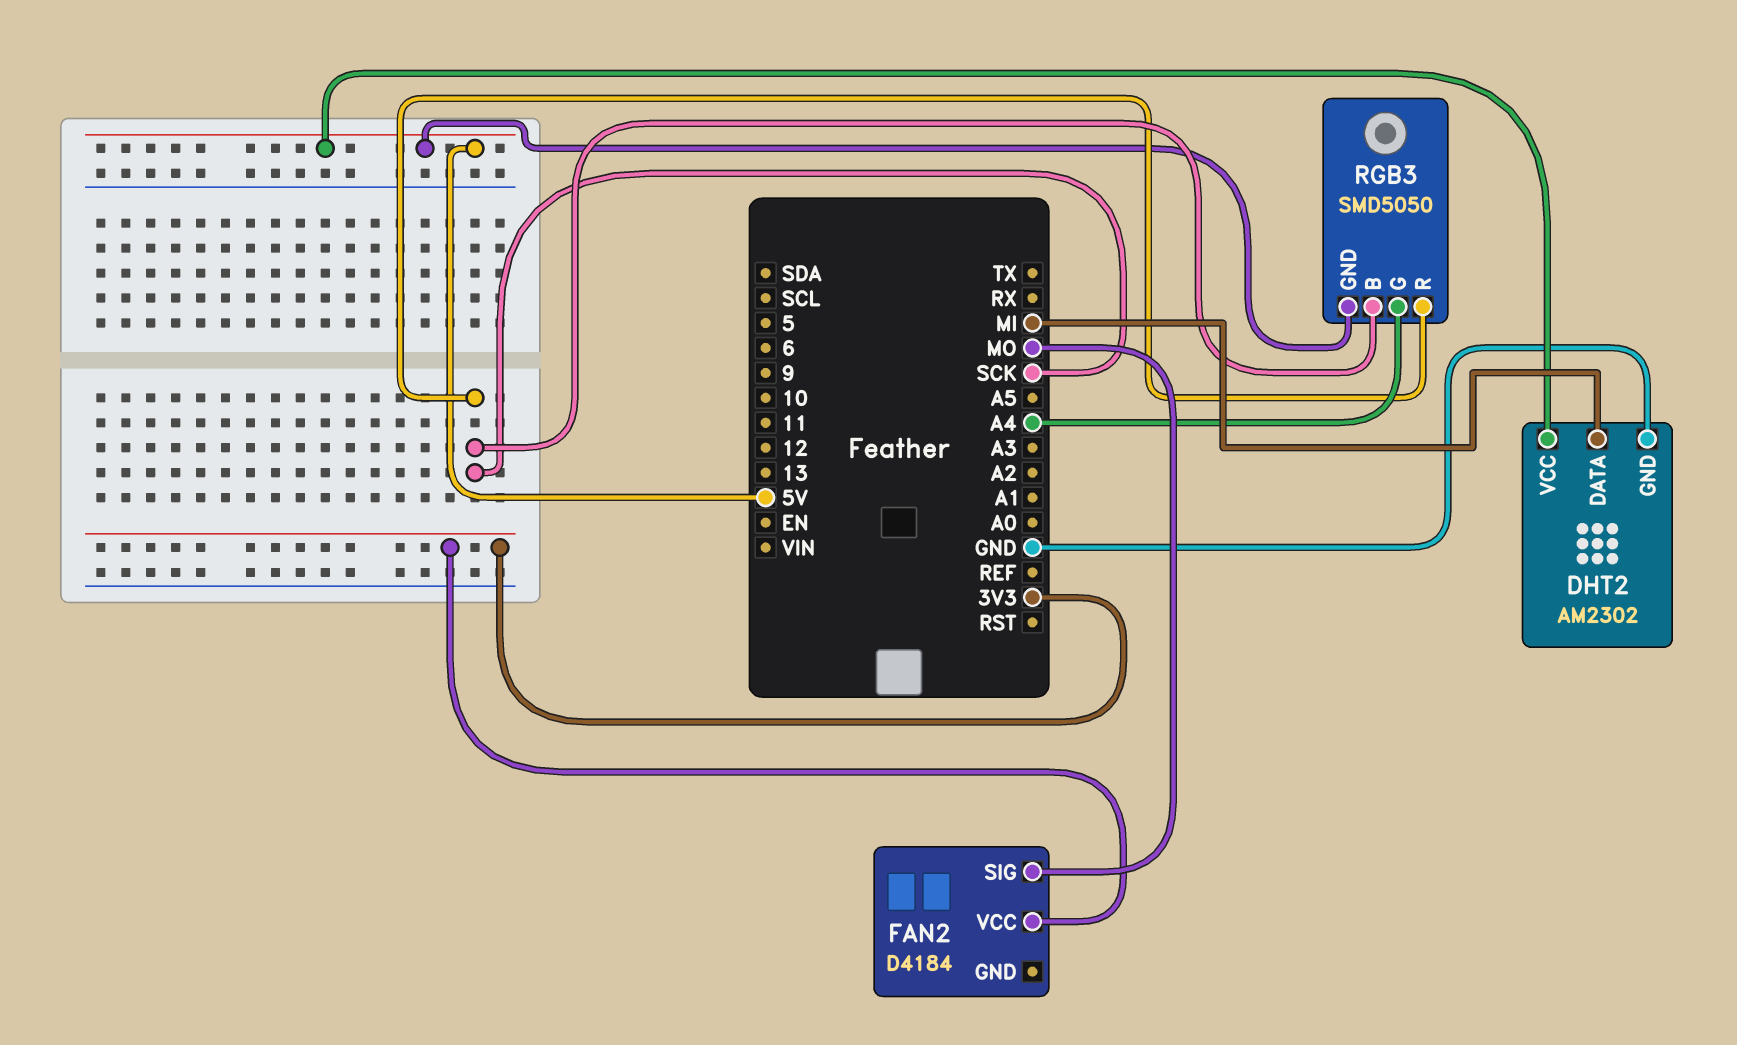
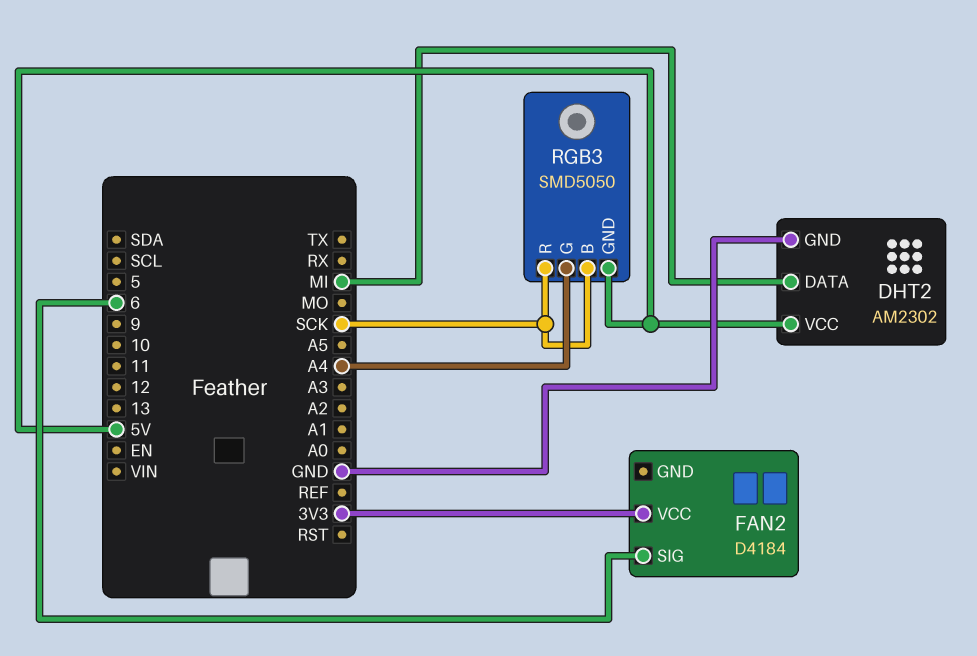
FAN2 pin SIG: MO -> 6

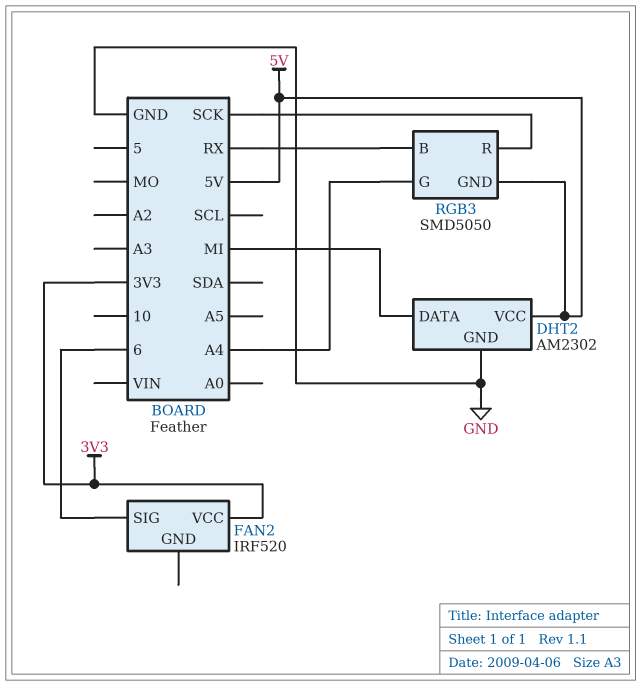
FAN2: D4184 -> IRF520
RGB3 pin B: SCK -> RX

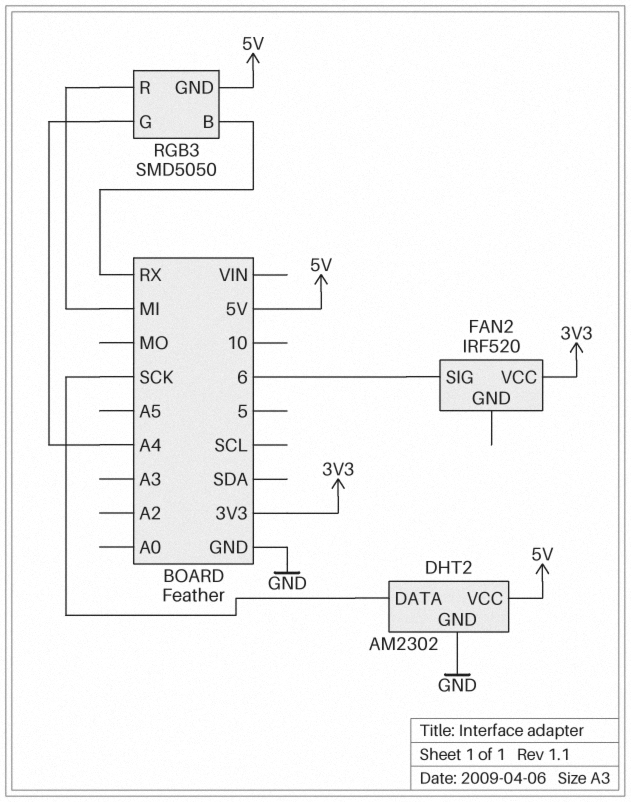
DHT2 pin DATA: MI -> SCK
RGB3 pin R: SCK -> MI

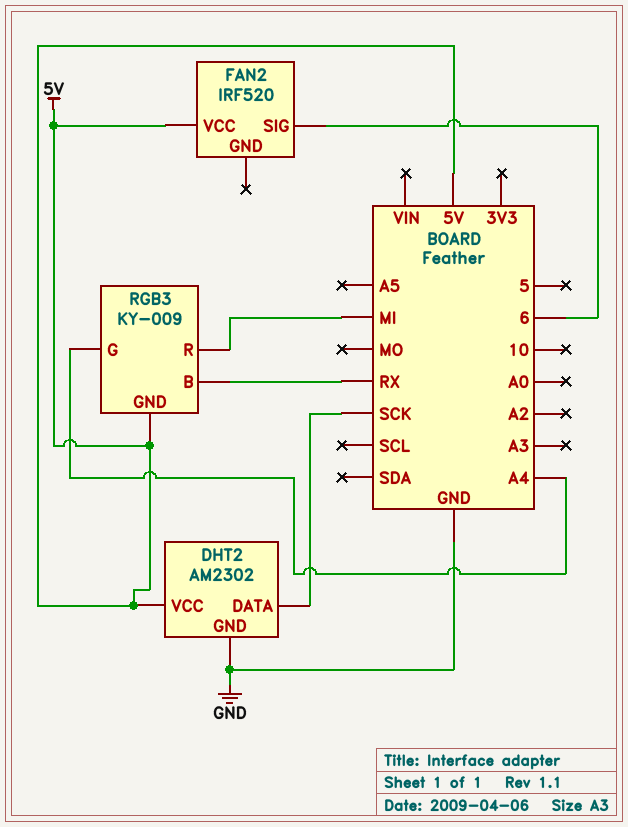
FAN2 pin VCC: 3V3 -> 5V
RGB3: SMD5050 -> KY-009

